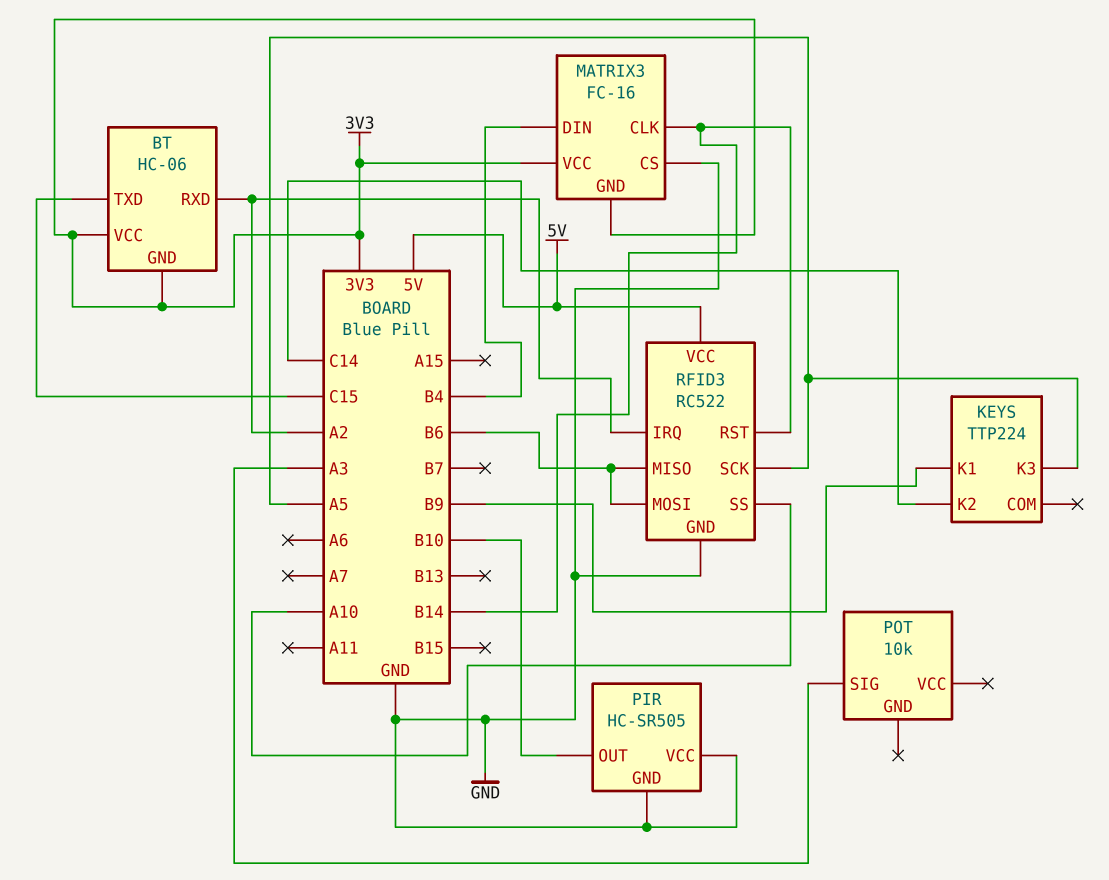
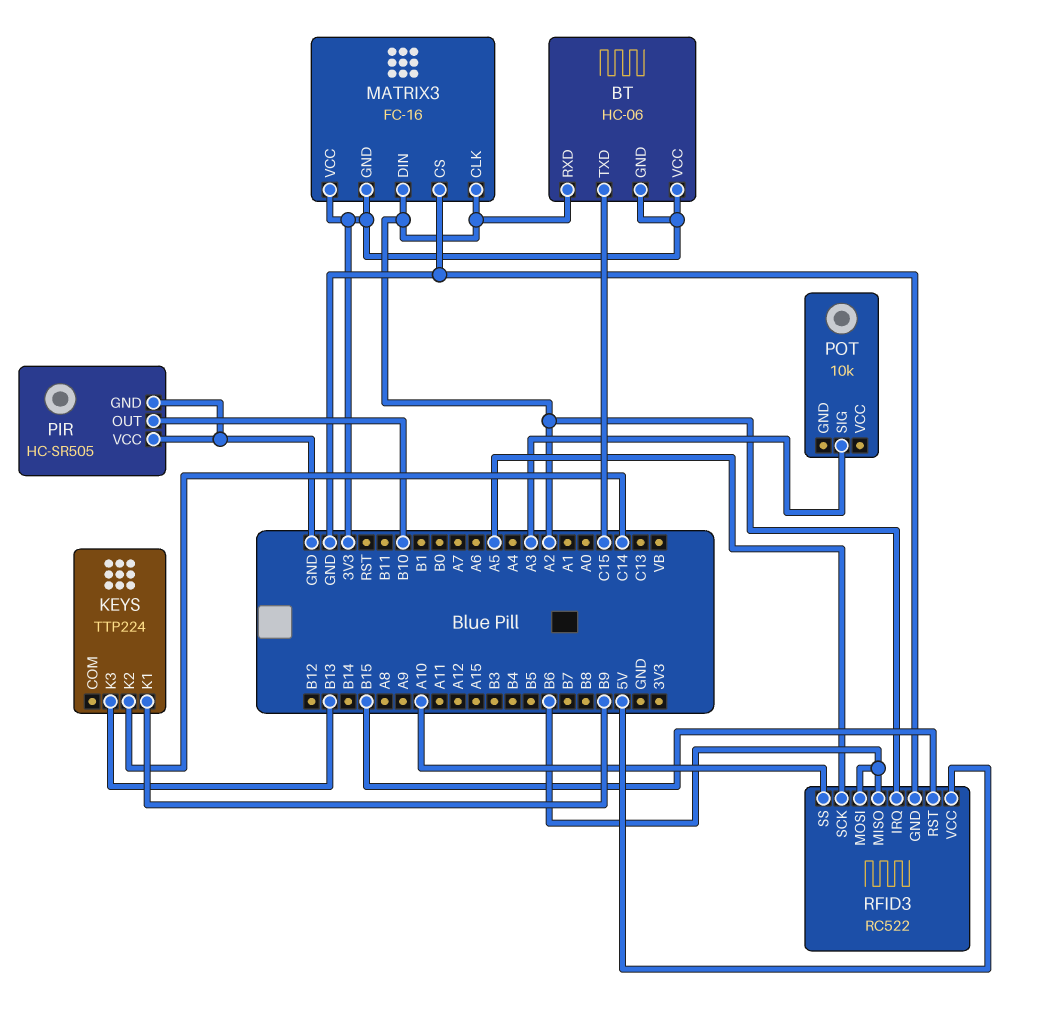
KEYS pin K3: A5 -> B13
MATRIX3 pin CLK: B14 -> A2
MATRIX3 pin DIN: B4 -> A2
RFID3 pin RST: B14 -> B15

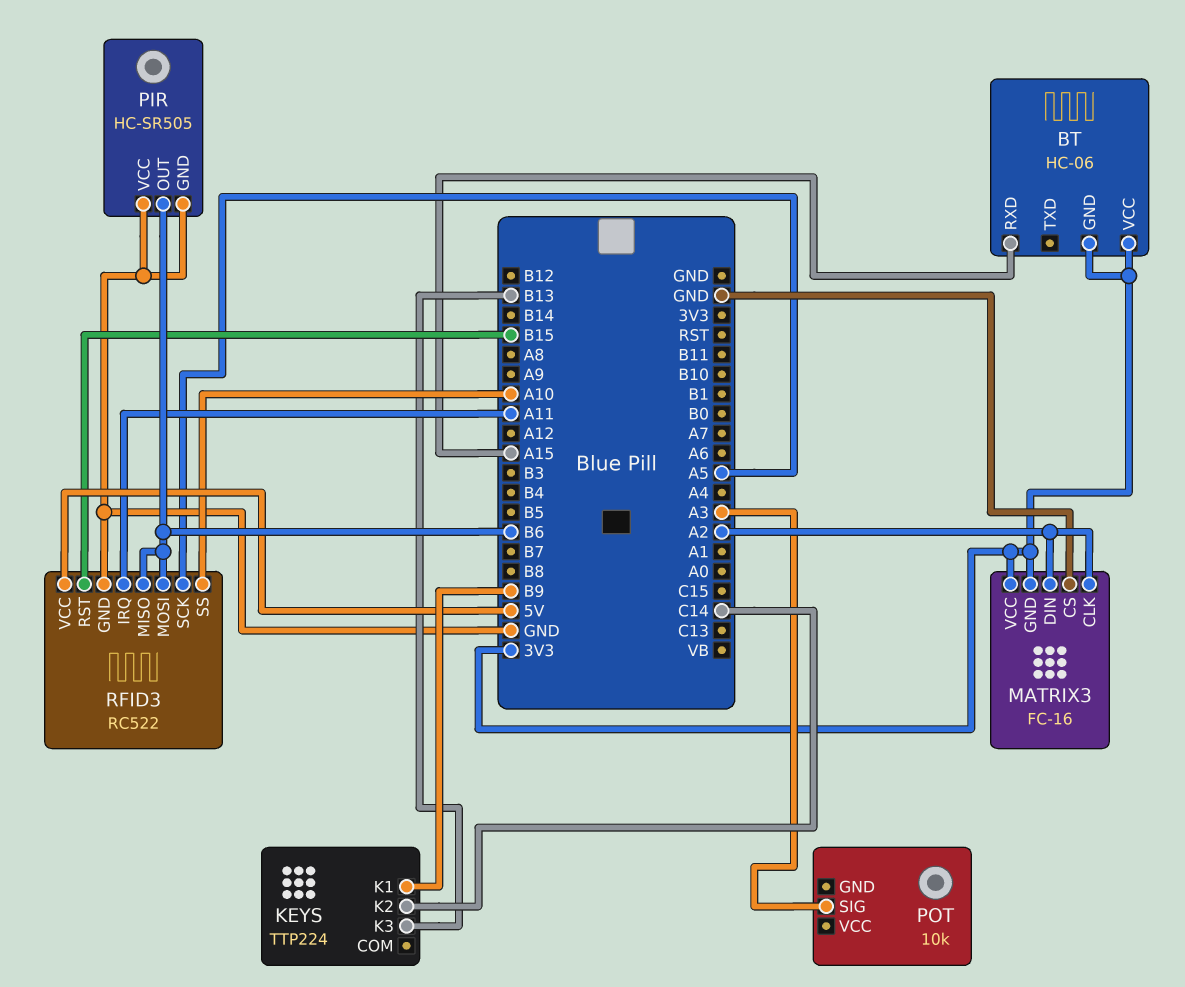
BT pin RXD: A2 -> A15
BT pin TXD: C15 -> none
PIR pin OUT: B10 -> B6
RFID3 pin IRQ: A2 -> A11

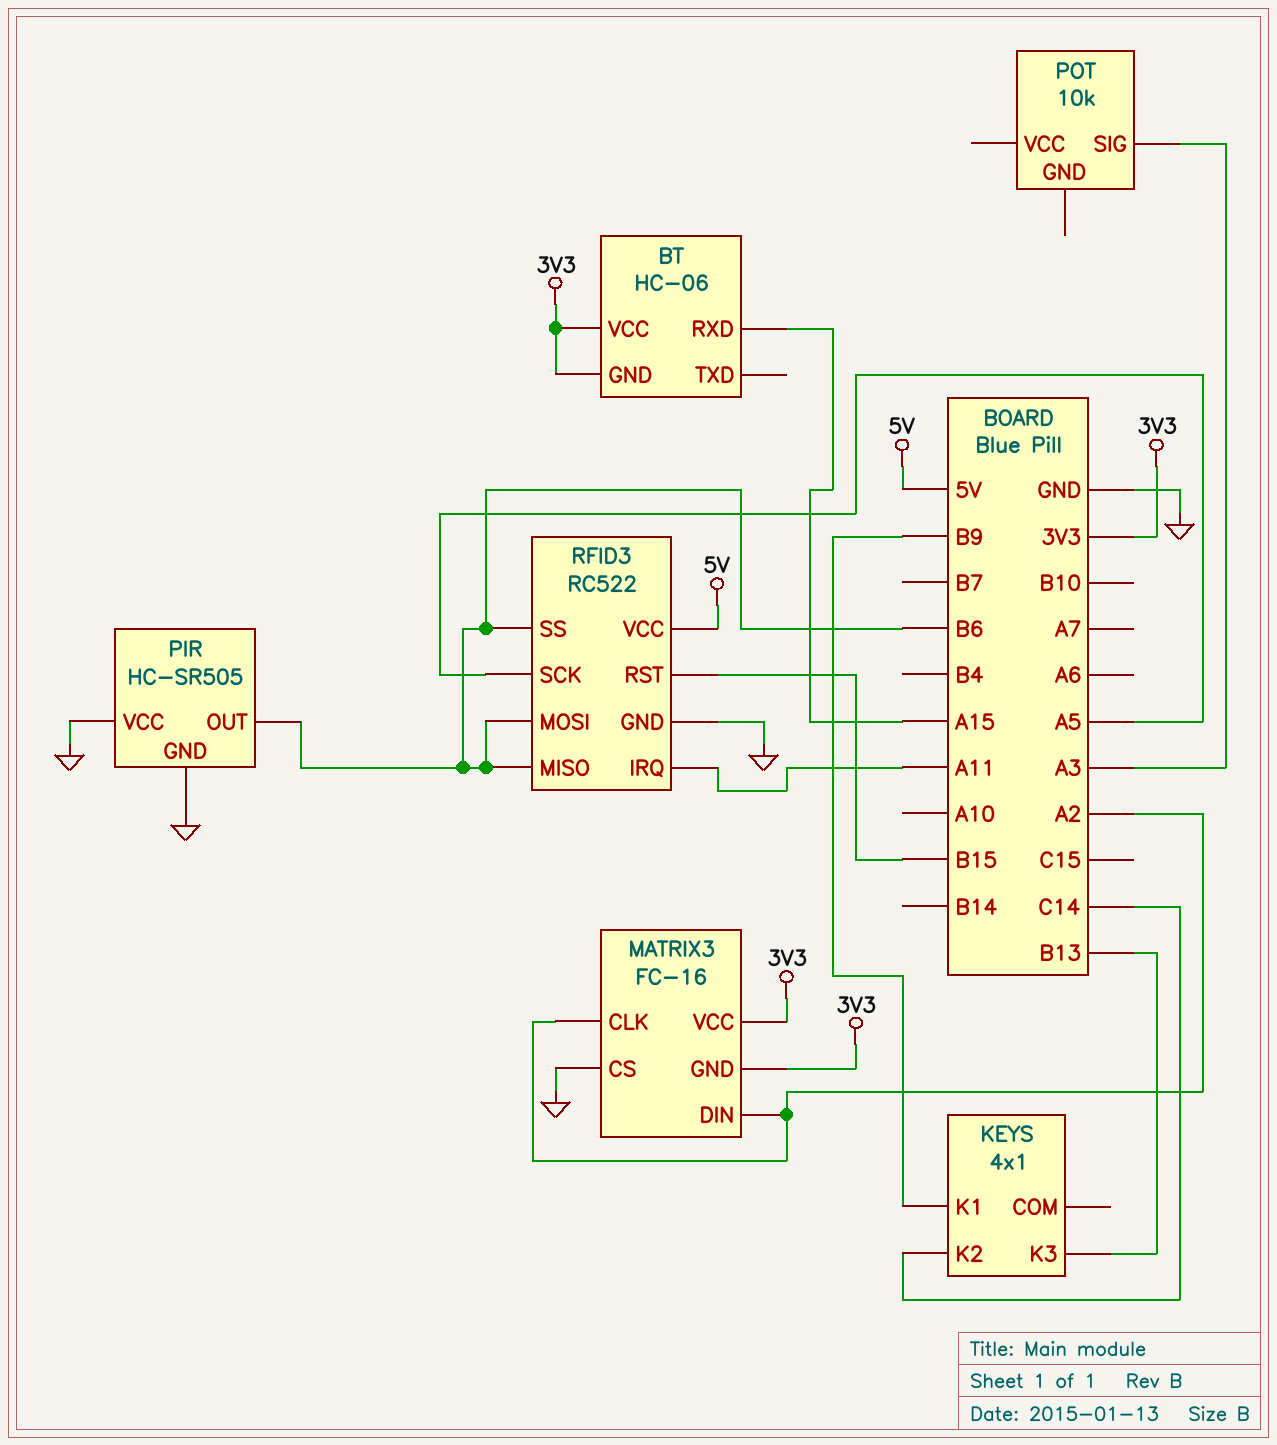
KEYS: TTP224 -> 4x1
RFID3 pin SS: A10 -> B6

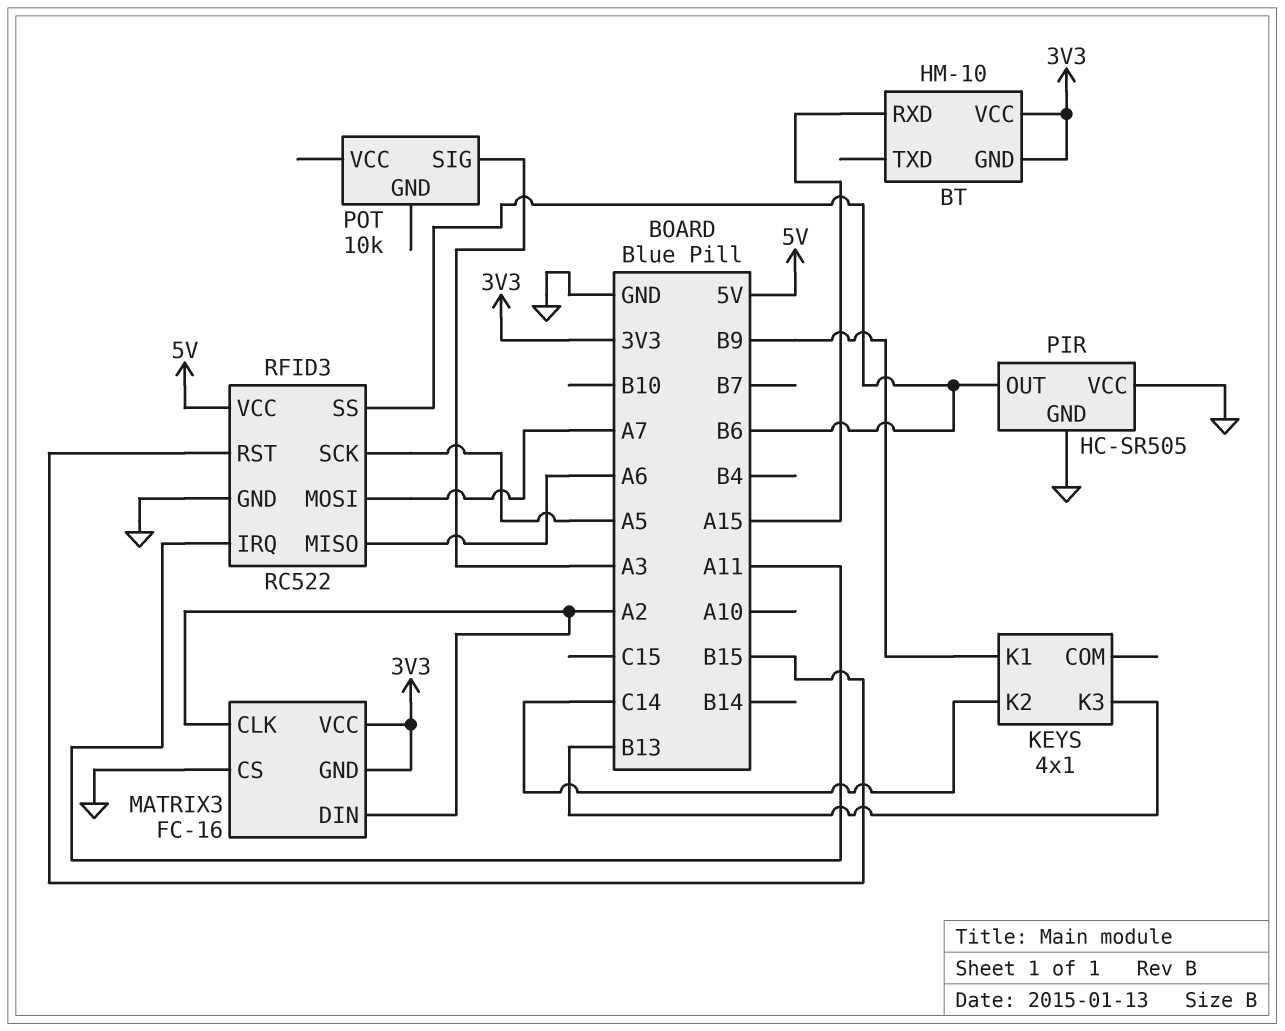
BT: HC-06 -> HM-10
RFID3 pin MISO: B6 -> A6
RFID3 pin MOSI: B6 -> A7

